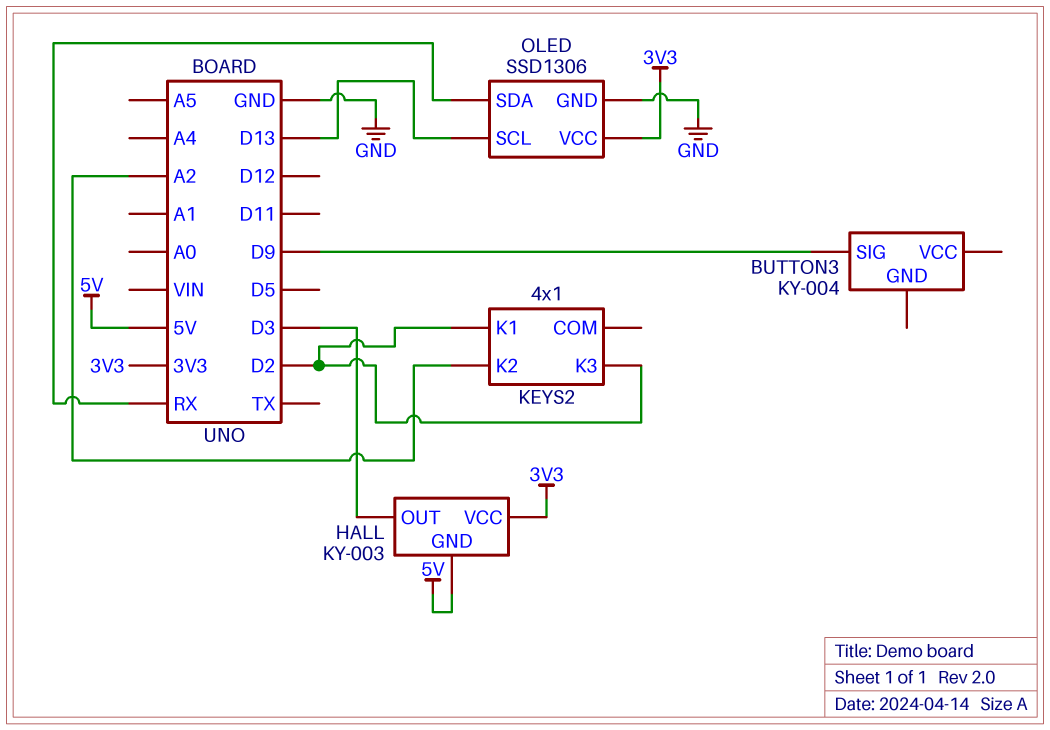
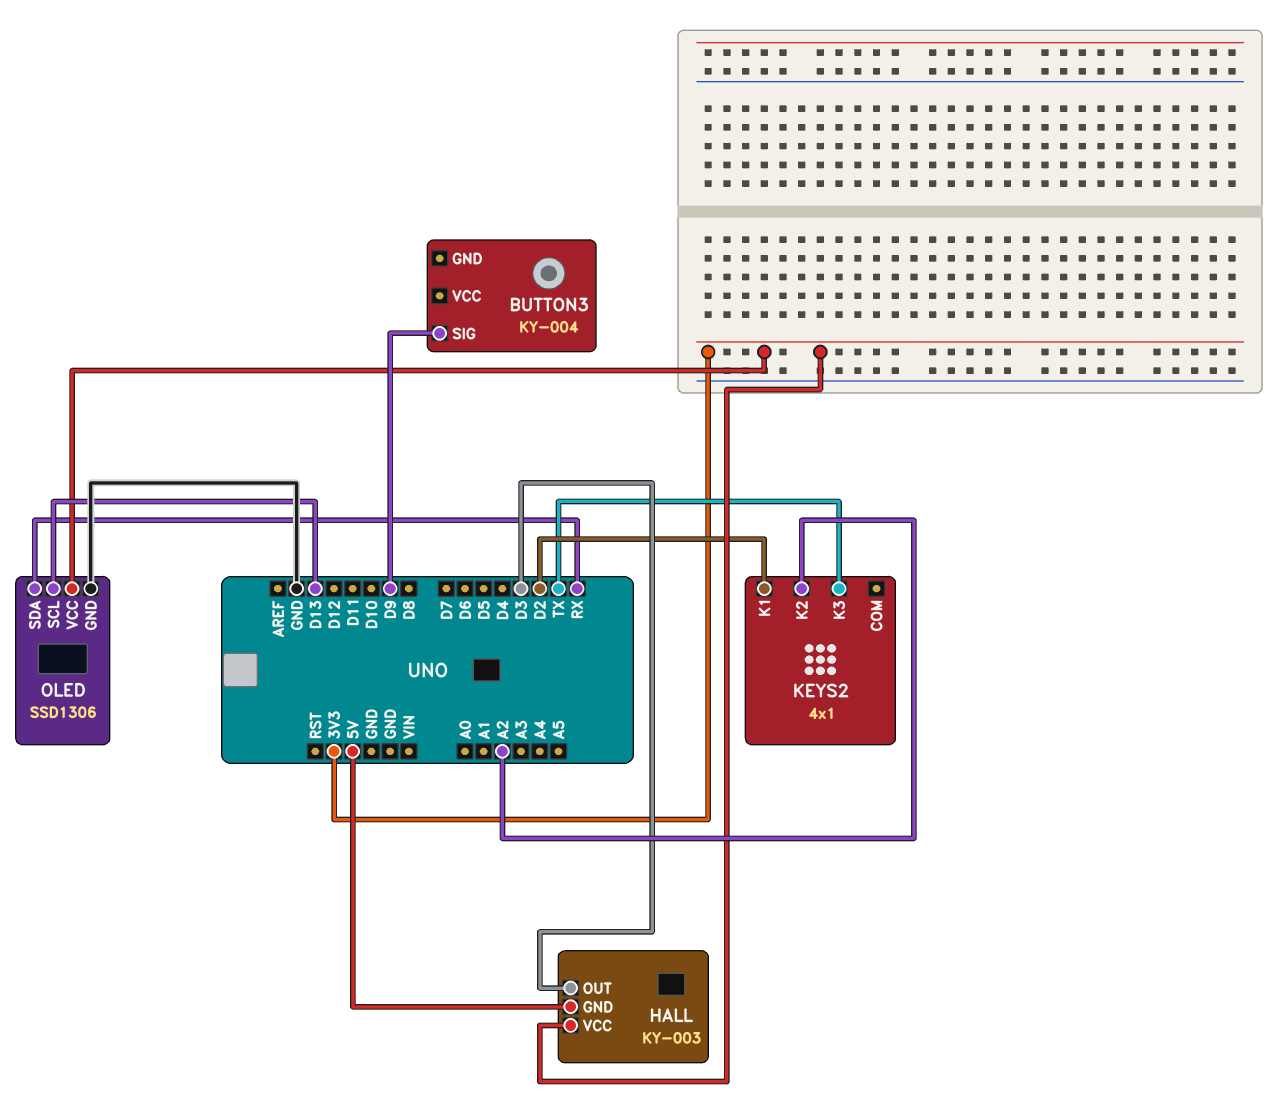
KEYS2 pin K3: D2 -> TX

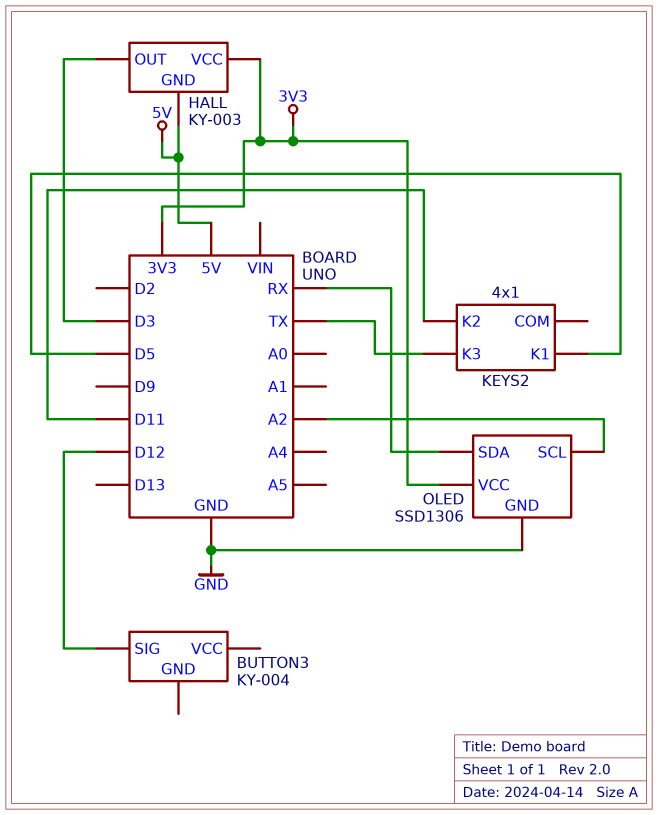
BUTTON3 pin SIG: D9 -> D12
KEYS2 pin K1: D2 -> D5
KEYS2 pin K2: A2 -> D11
OLED pin SCL: D13 -> A2

